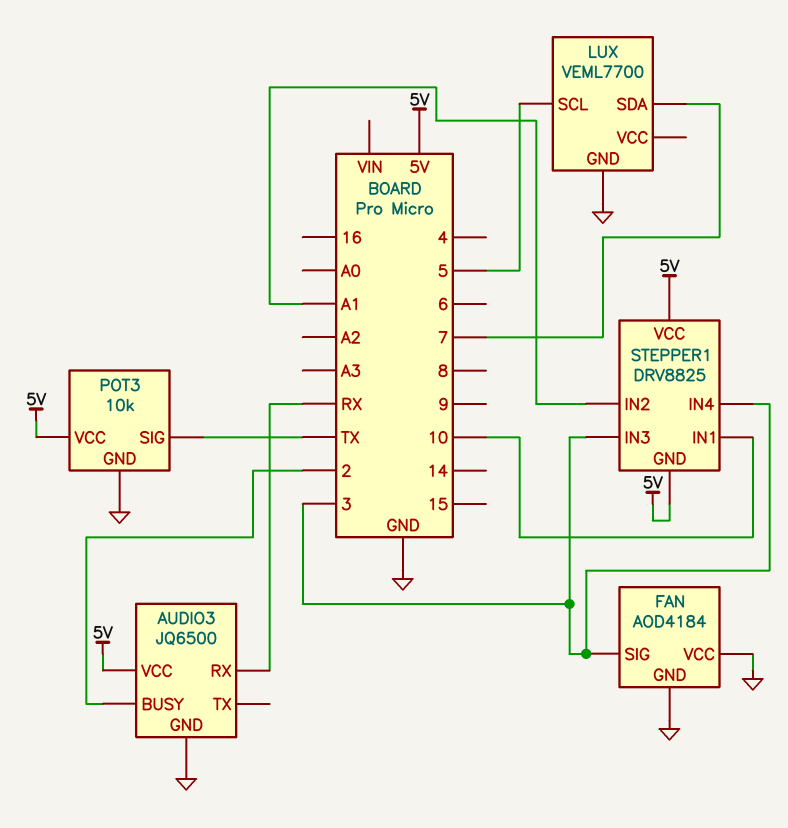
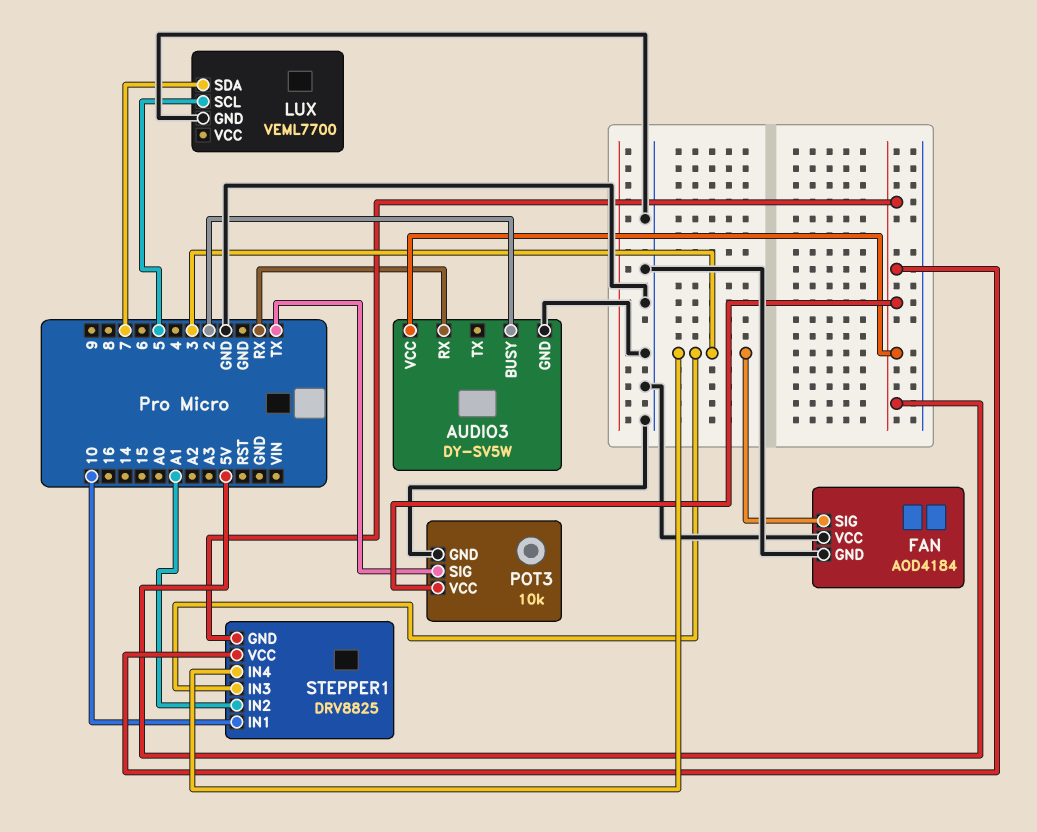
AUDIO3: JQ6500 -> DY-SV5W

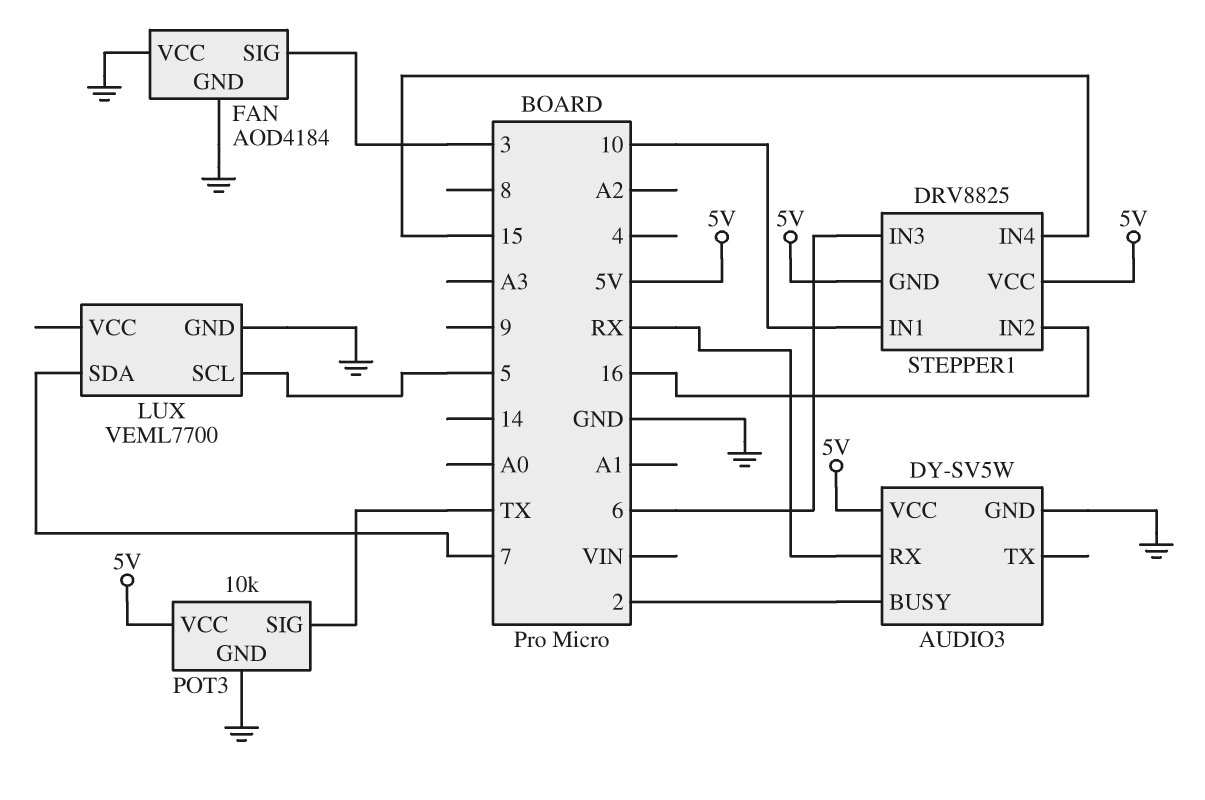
STEPPER1 pin IN2: A1 -> 16
STEPPER1 pin IN3: 3 -> 6
STEPPER1 pin IN4: 3 -> 15

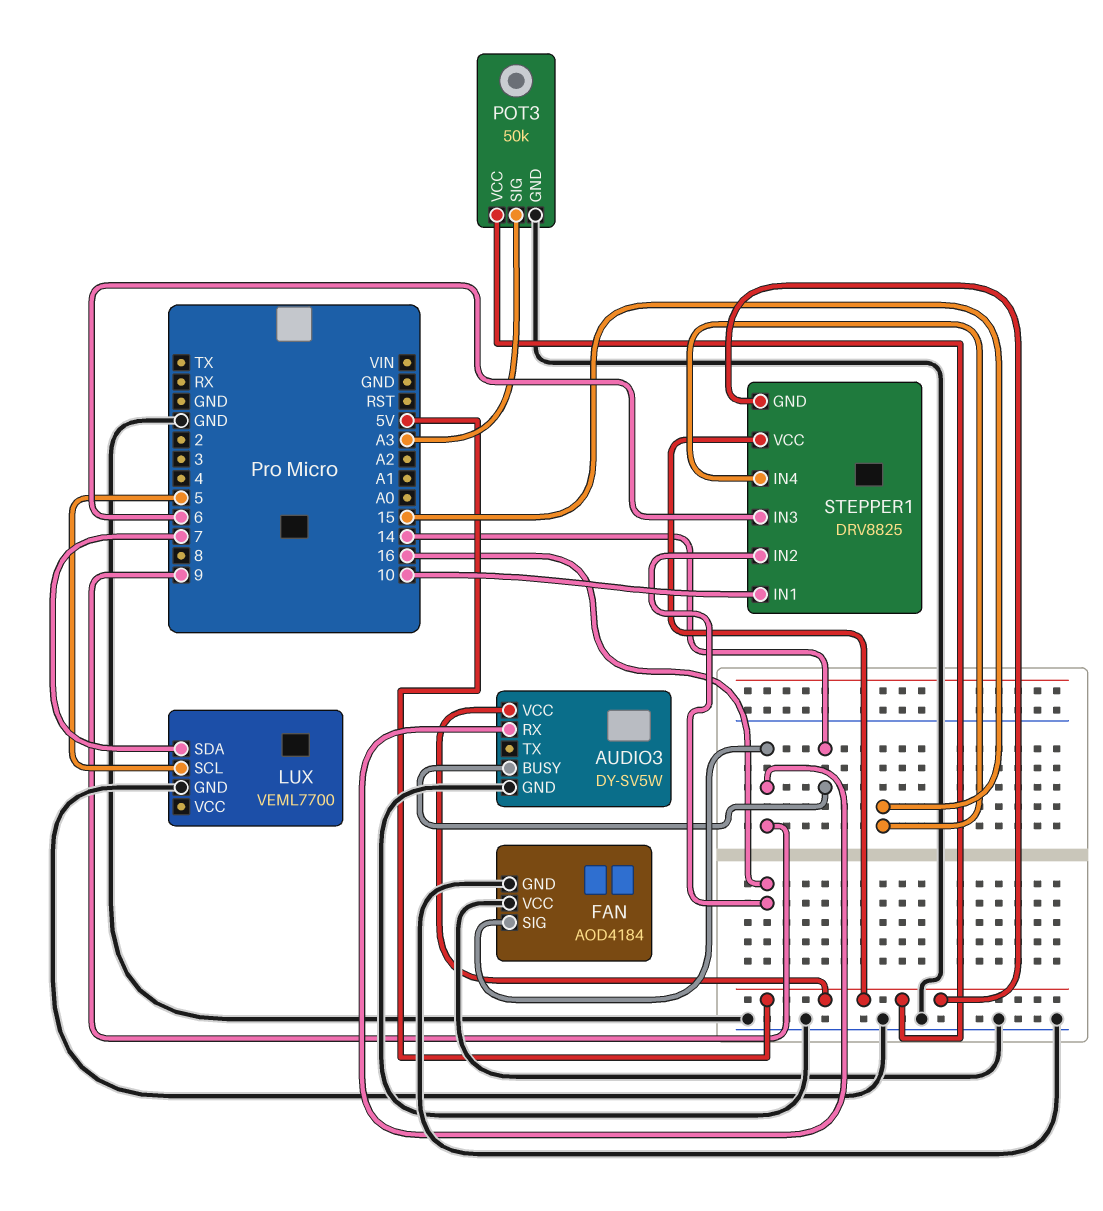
AUDIO3 pin BUSY: 2 -> 14
AUDIO3 pin RX: RX -> 9
FAN pin SIG: 3 -> 9
POT3: 10k -> 50k
POT3 pin SIG: TX -> A3

